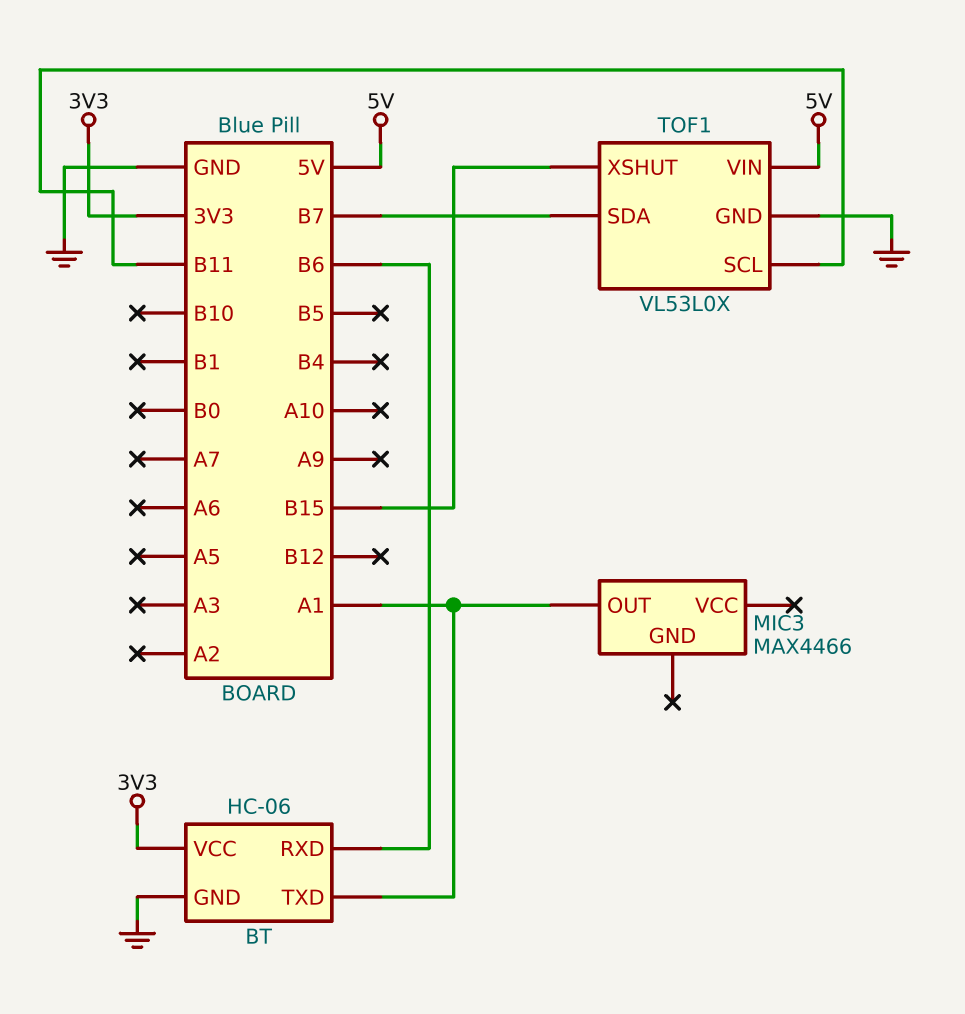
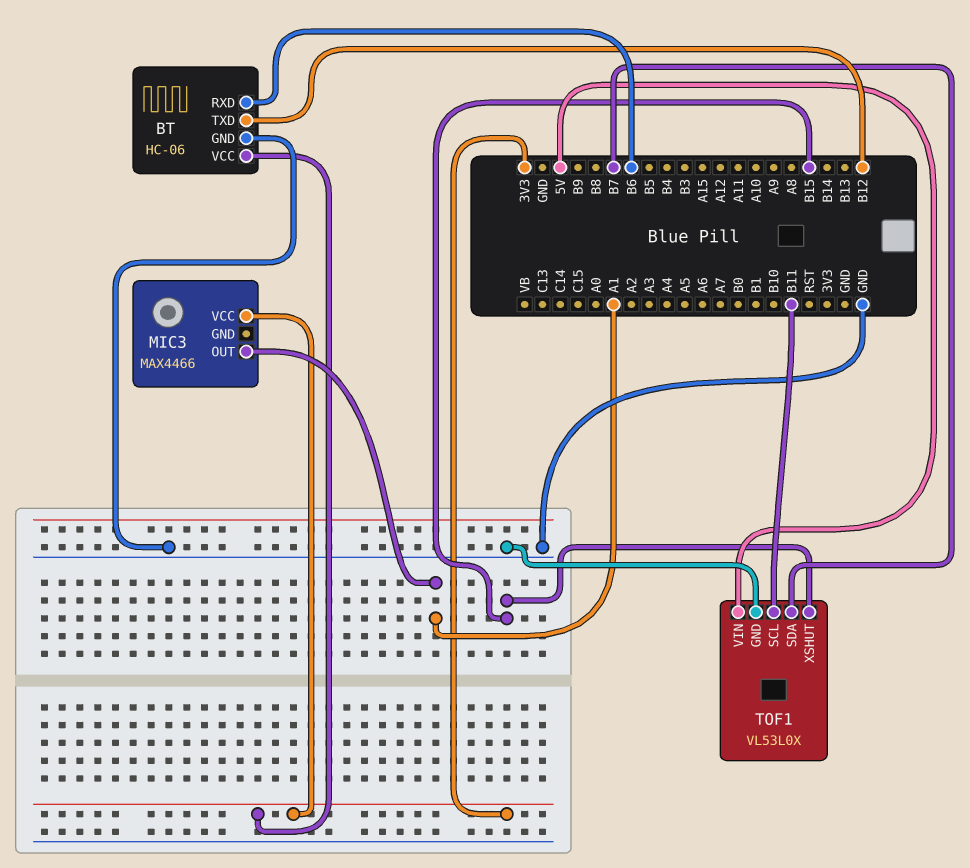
BT pin TXD: A1 -> B12
MIC3 pin VCC: none -> 3V3

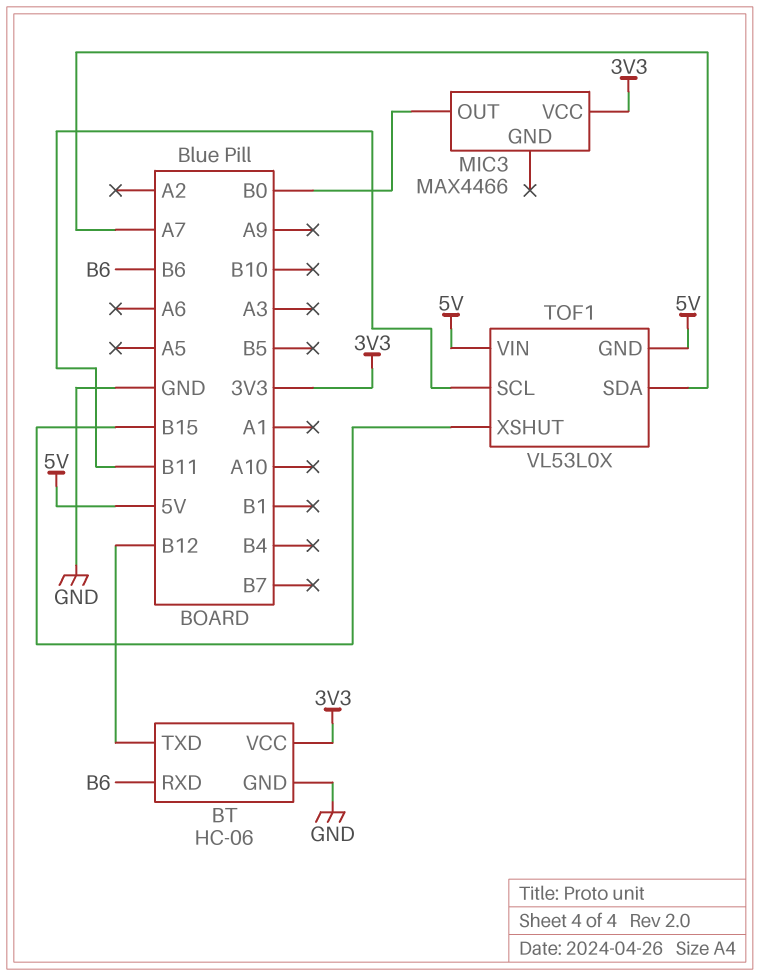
MIC3 pin OUT: A1 -> B0
TOF1 pin GND: GND -> 5V
TOF1 pin SDA: B7 -> A7

